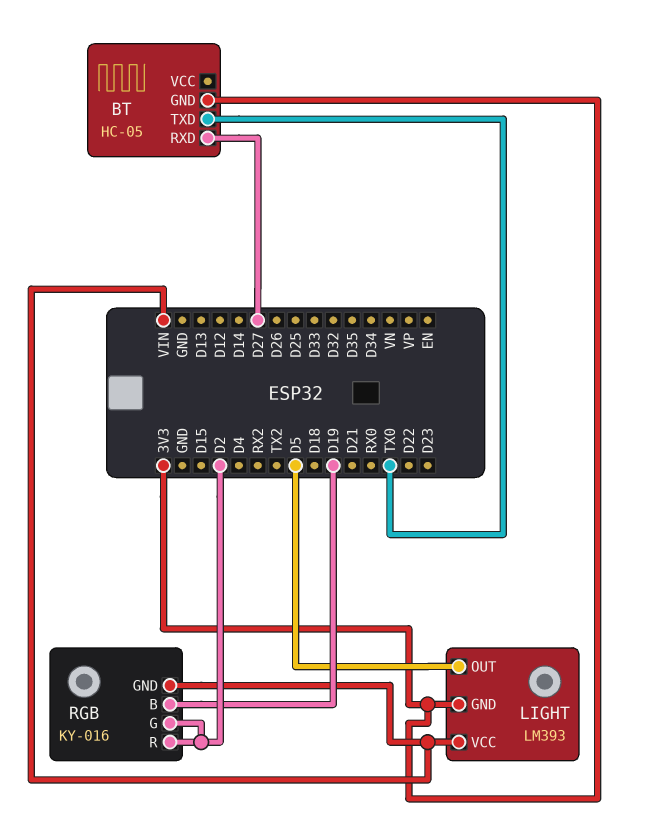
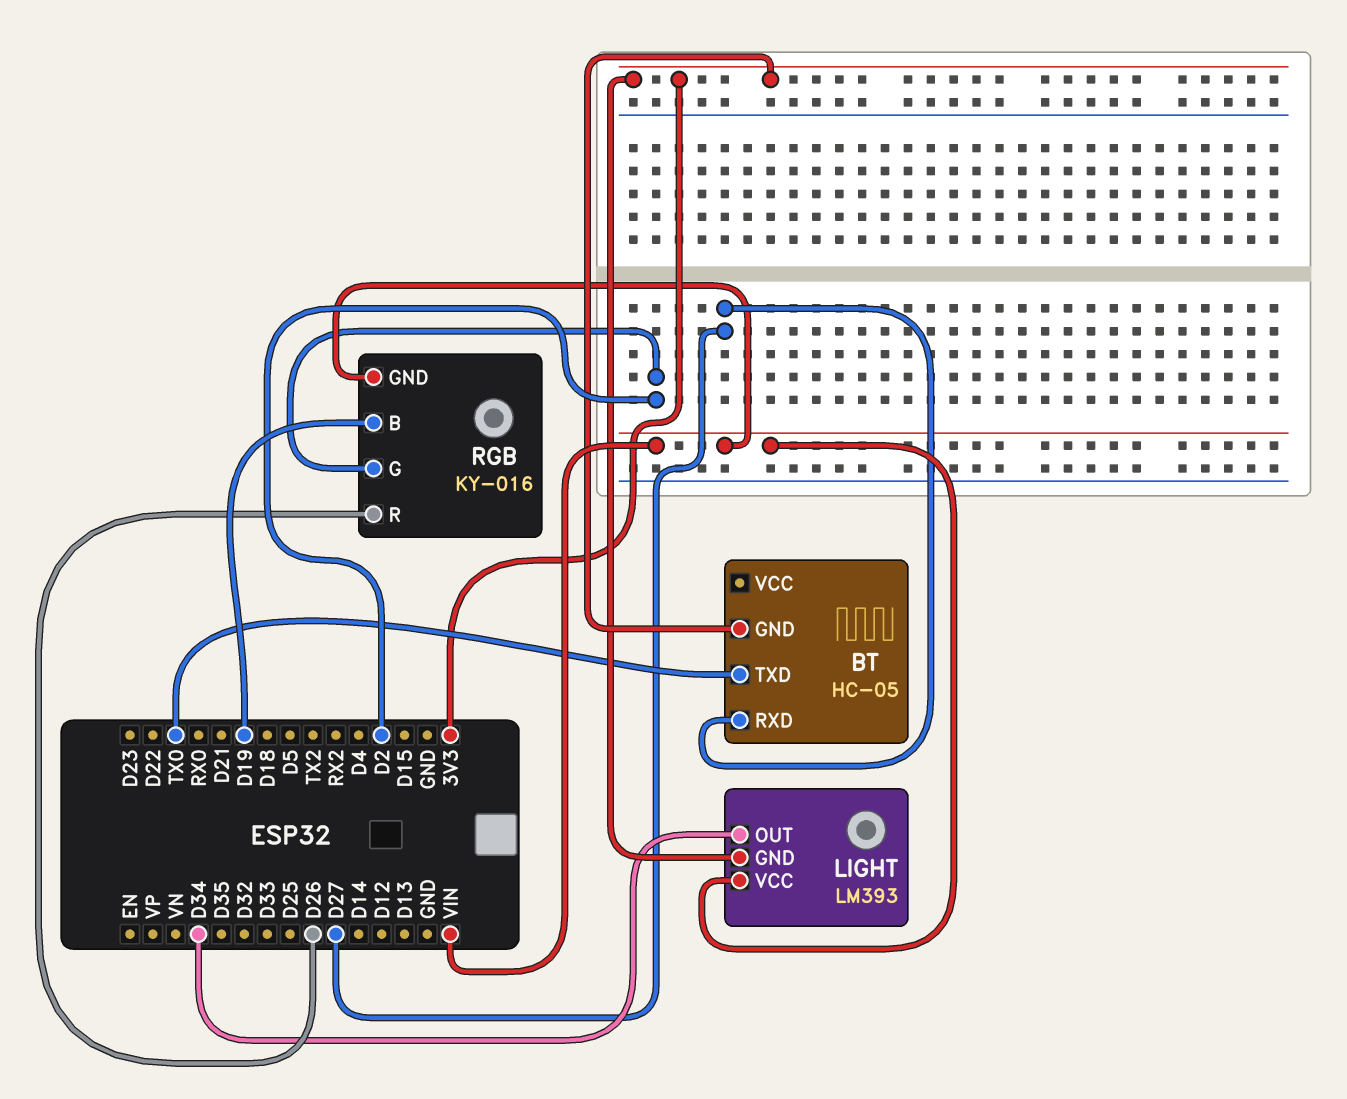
LIGHT pin OUT: D5 -> D34
RGB pin R: D2 -> D26

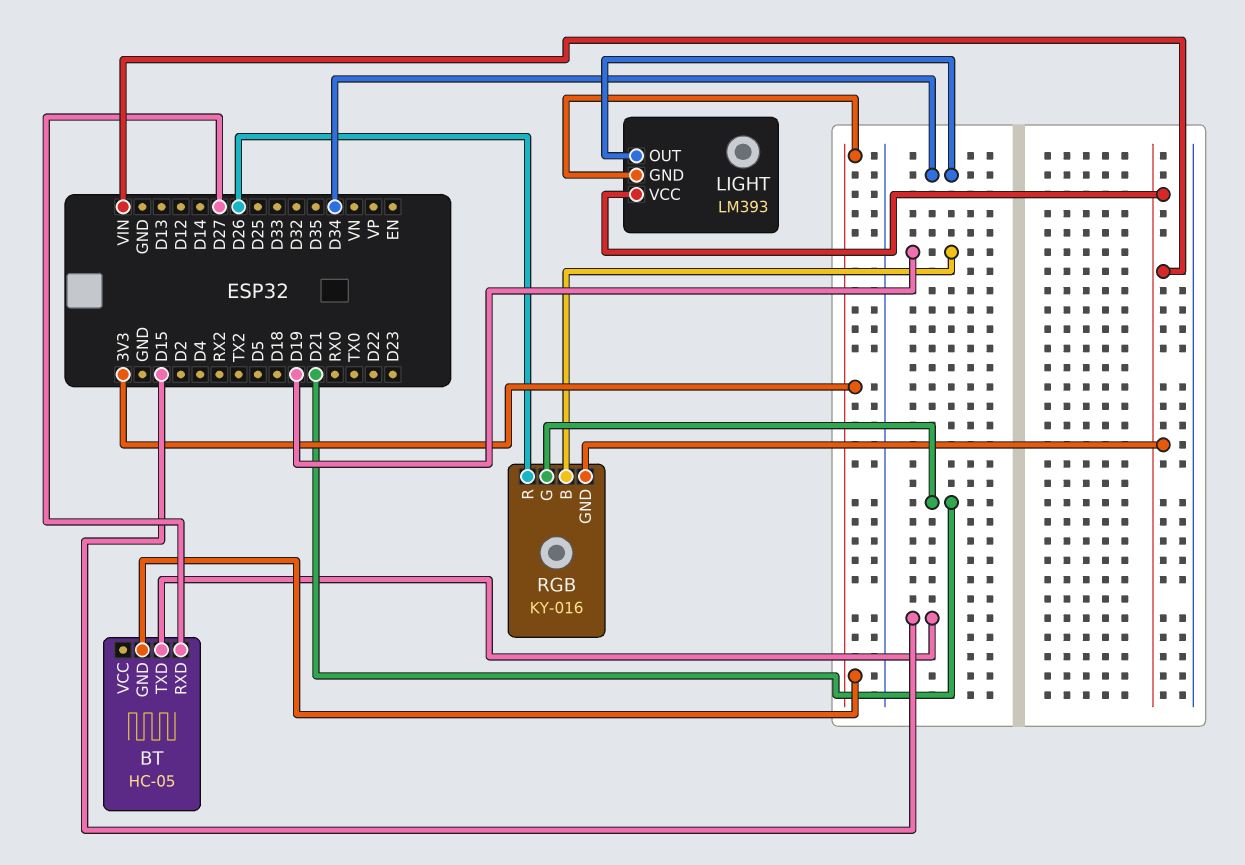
BT pin TXD: TX0 -> D15
RGB pin G: D2 -> D21

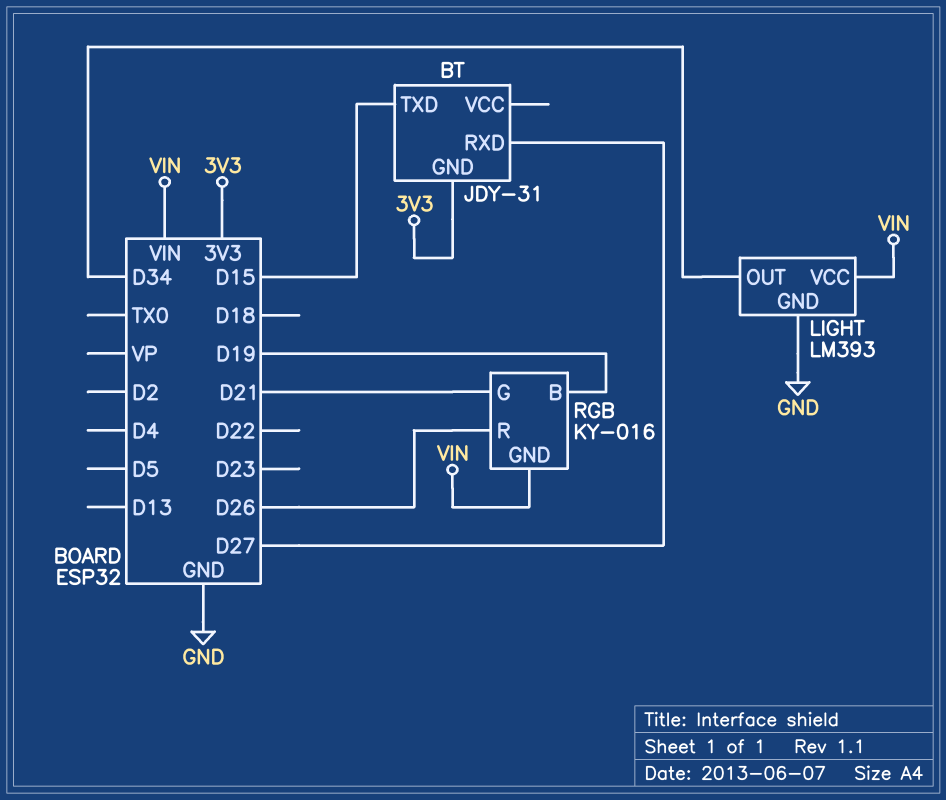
BT: HC-05 -> JDY-31
LIGHT pin GND: 3V3 -> GND

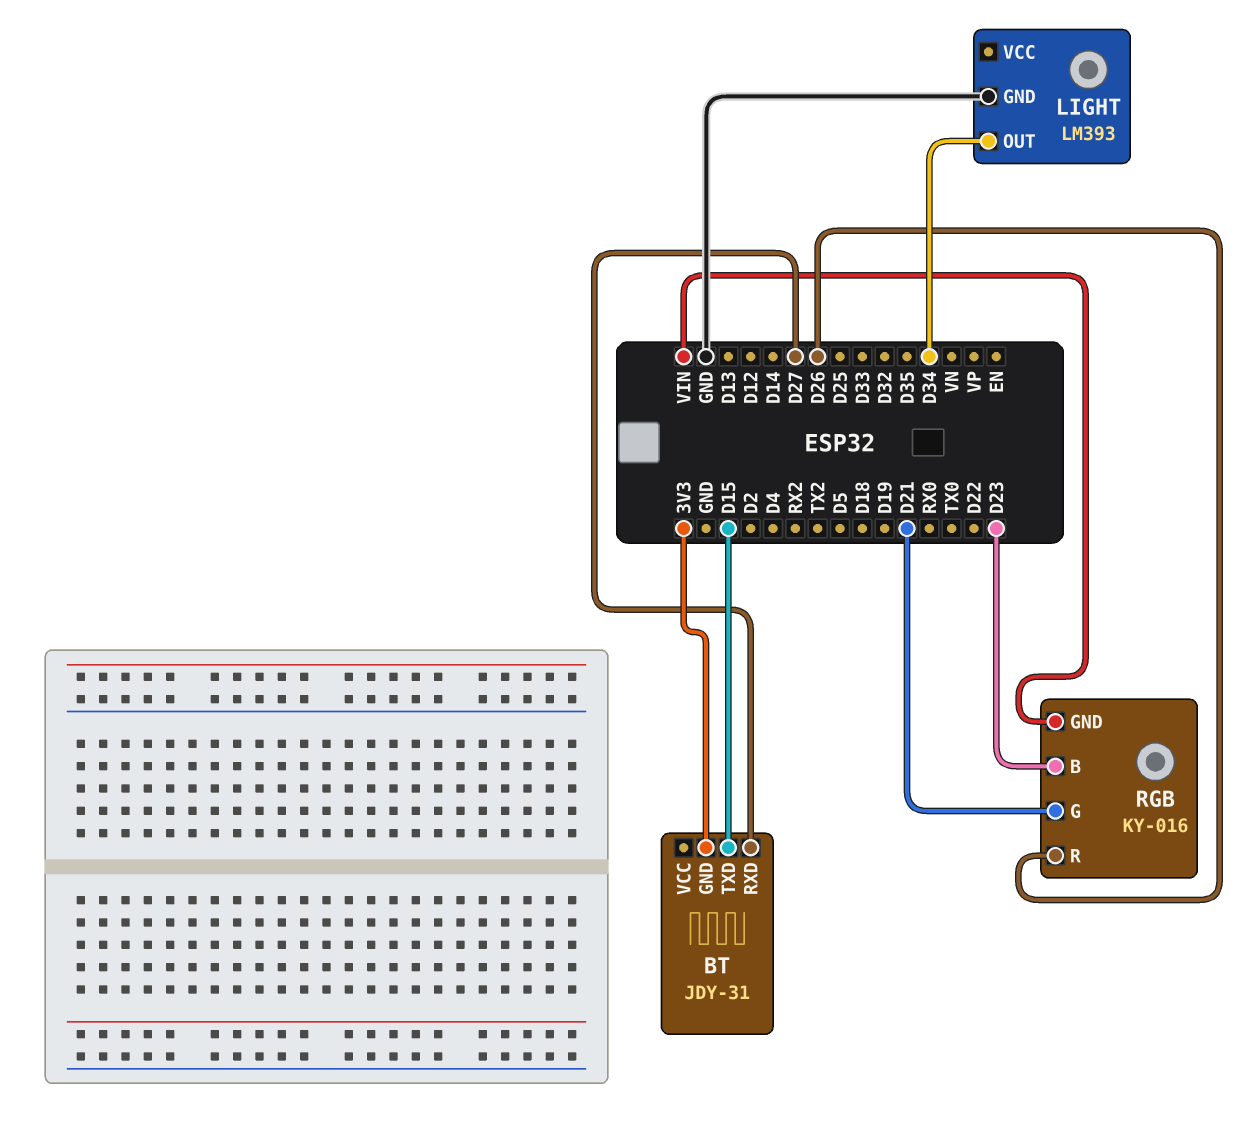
LIGHT pin VCC: VIN -> none
RGB pin B: D19 -> D23

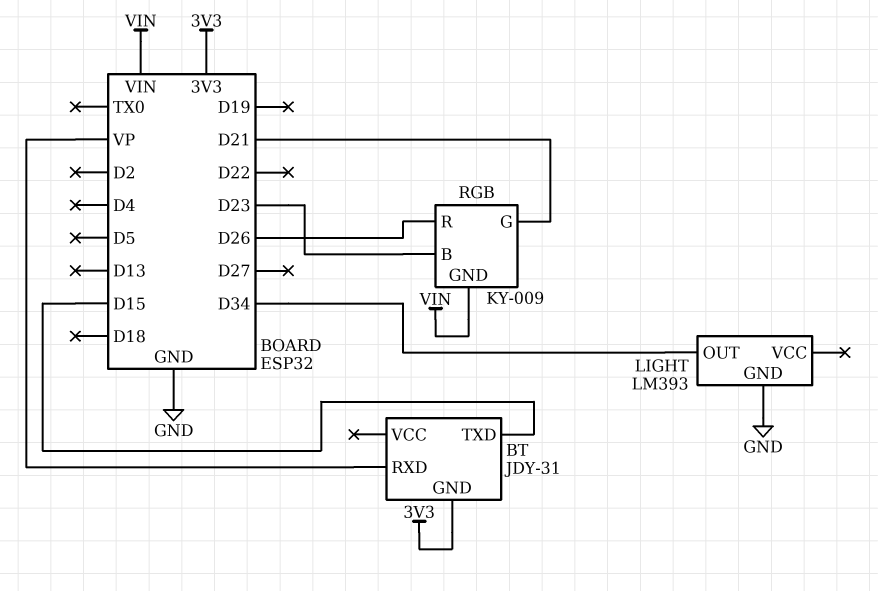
BT pin RXD: D27 -> VP
RGB: KY-016 -> KY-009

